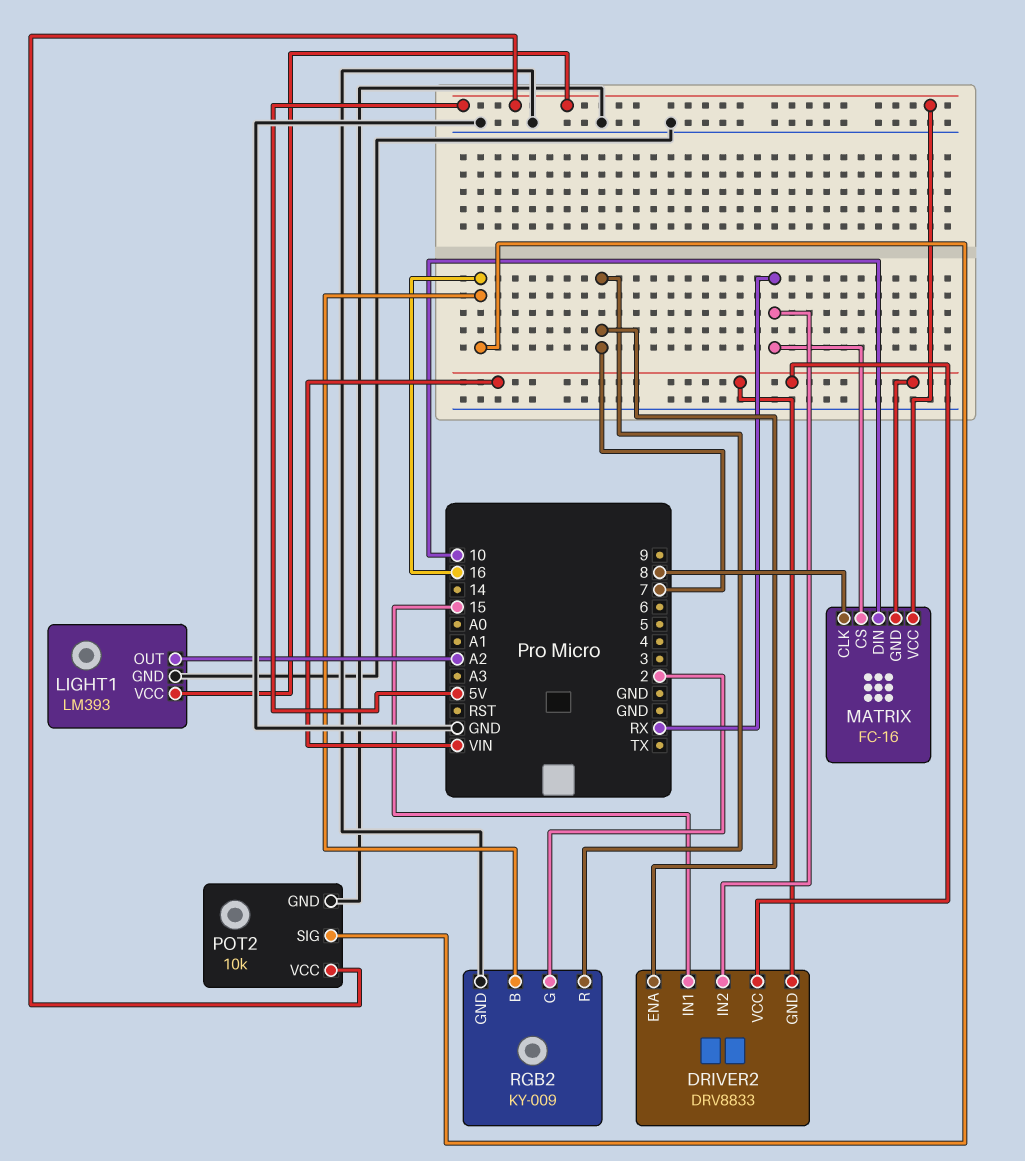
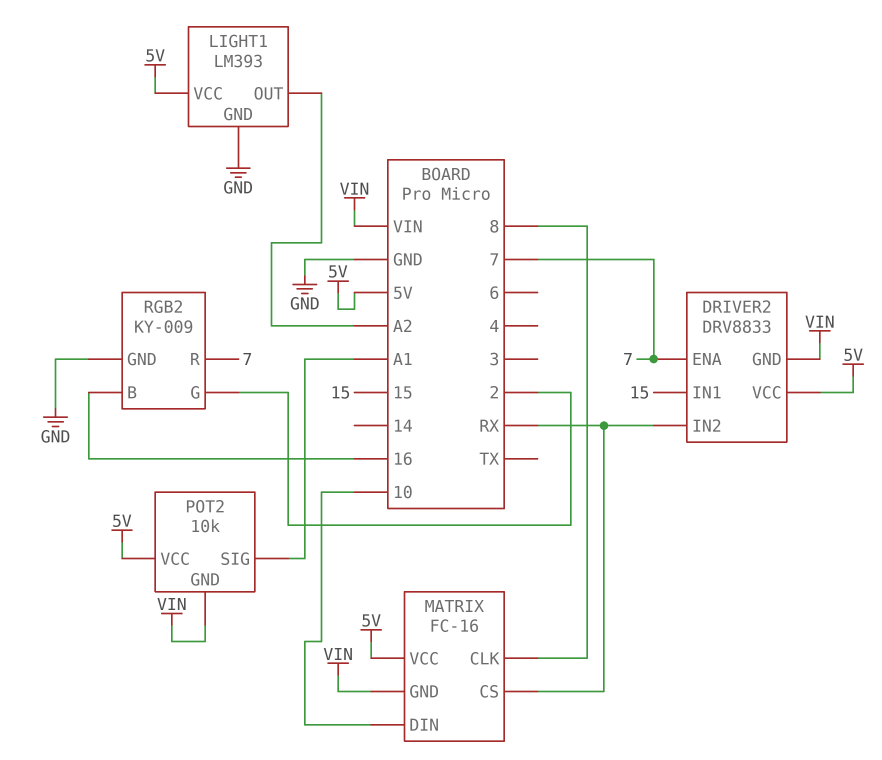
DRIVER2 pin VCC: VIN -> 5V
POT2 pin GND: GND -> VIN
POT2 pin SIG: 16 -> A1

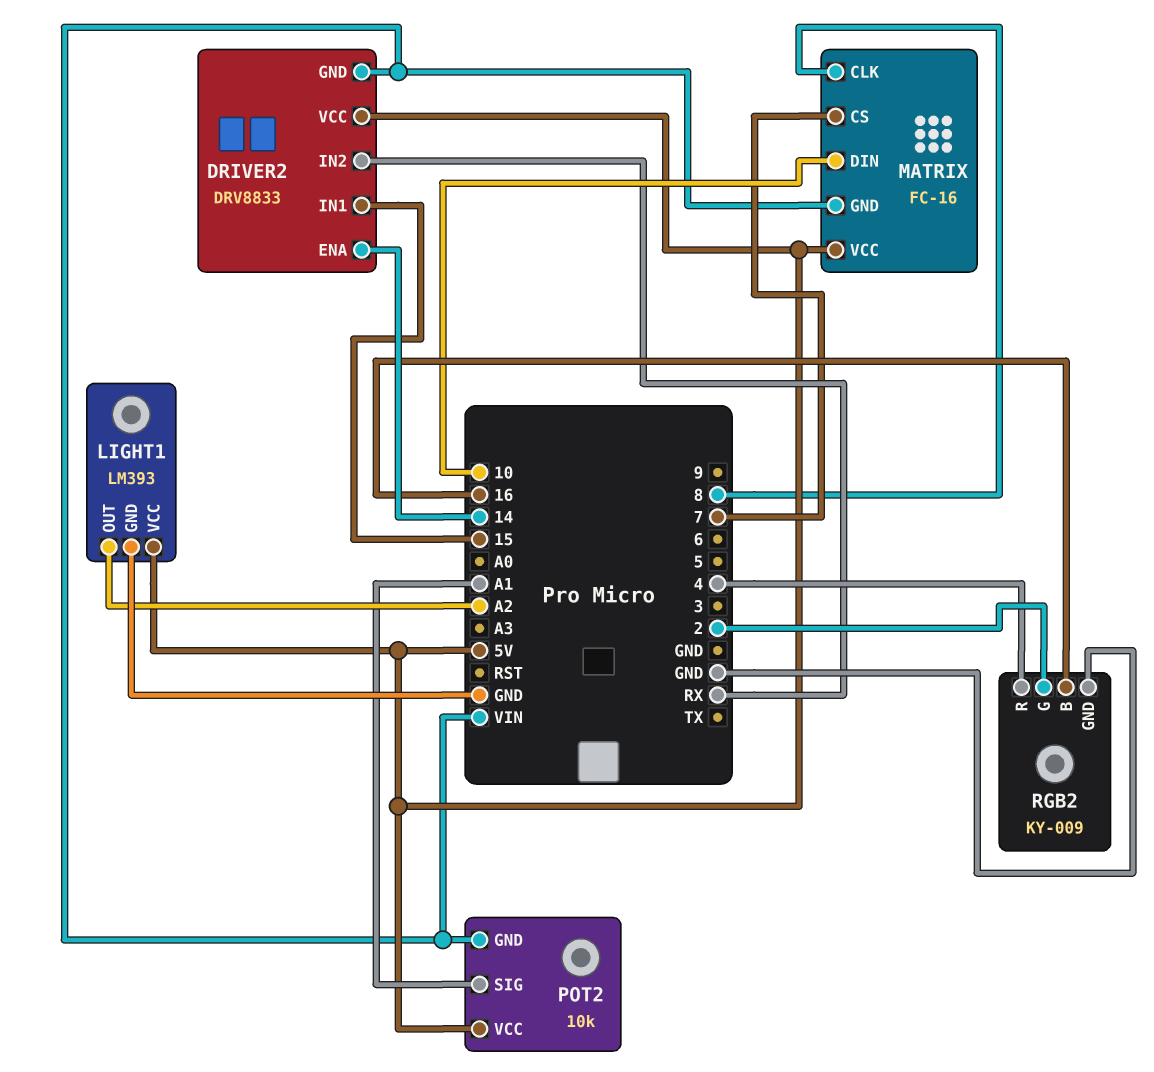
DRIVER2 pin ENA: 7 -> 14
MATRIX pin CS: RX -> 7
RGB2 pin R: 7 -> 4

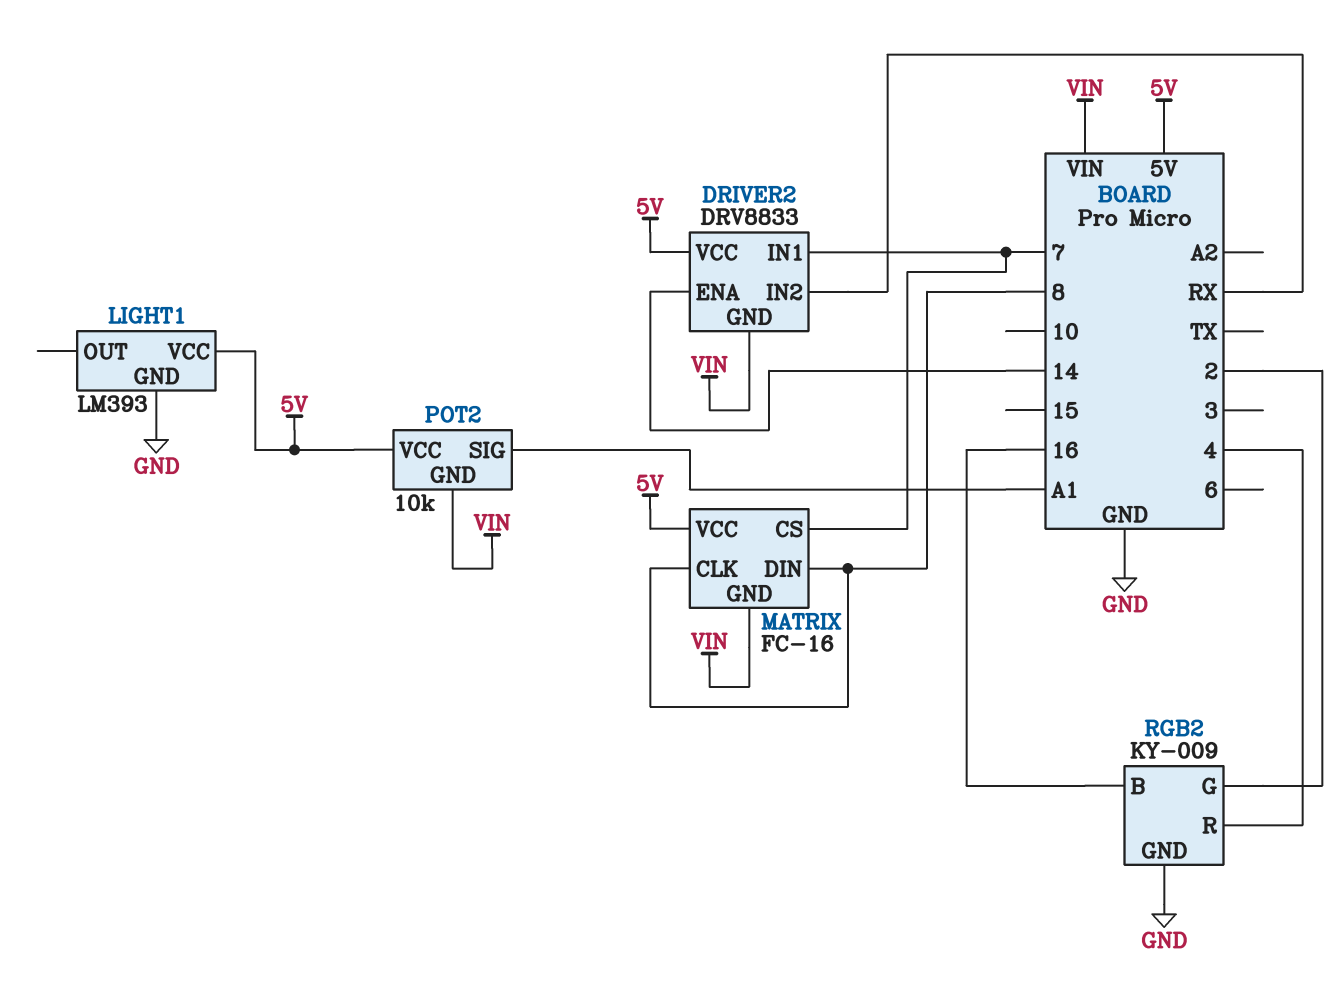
DRIVER2 pin IN1: 15 -> 7
LIGHT1 pin OUT: A2 -> none
MATRIX pin DIN: 10 -> 8

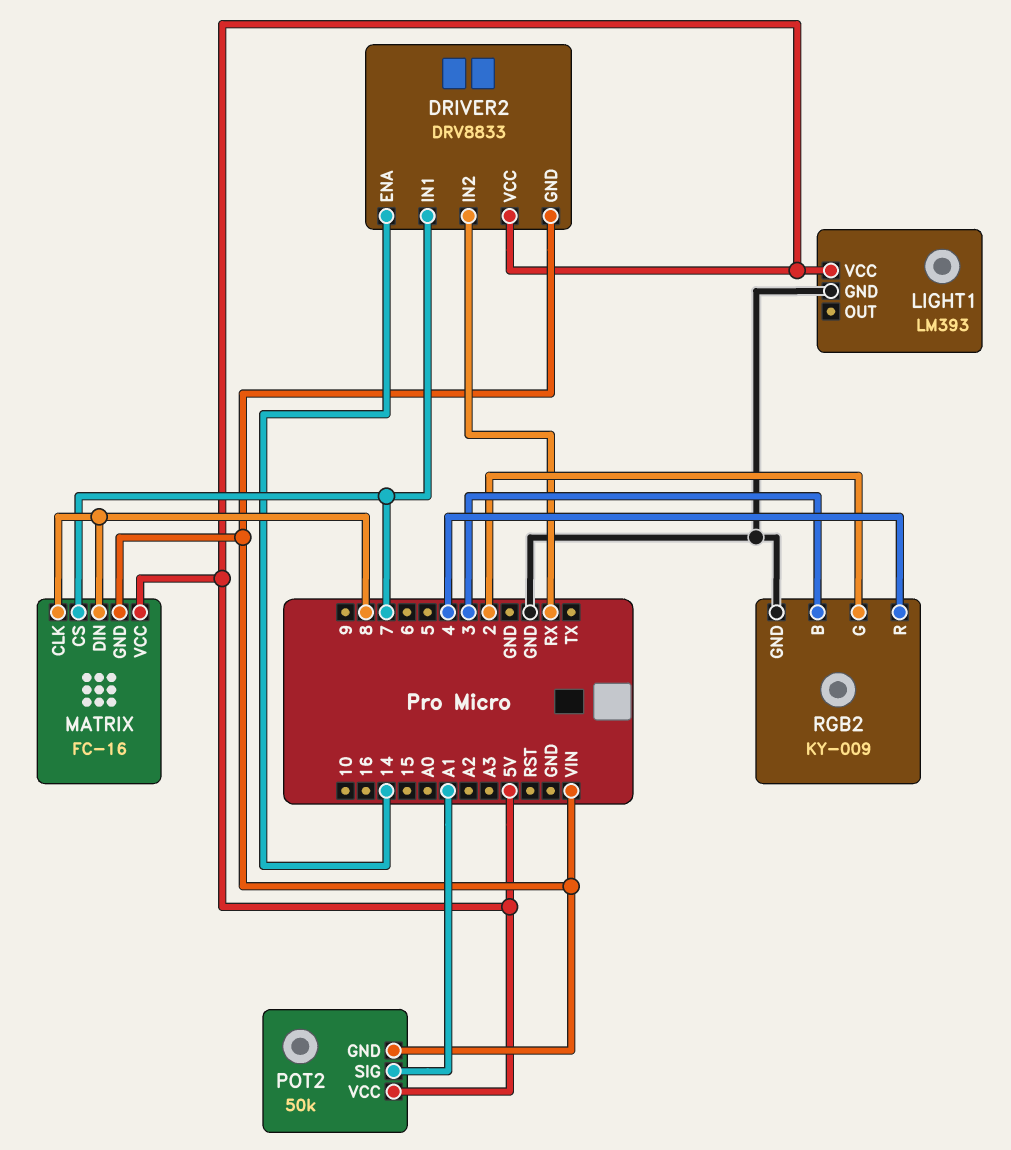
POT2: 10k -> 50k
RGB2 pin B: 16 -> 3

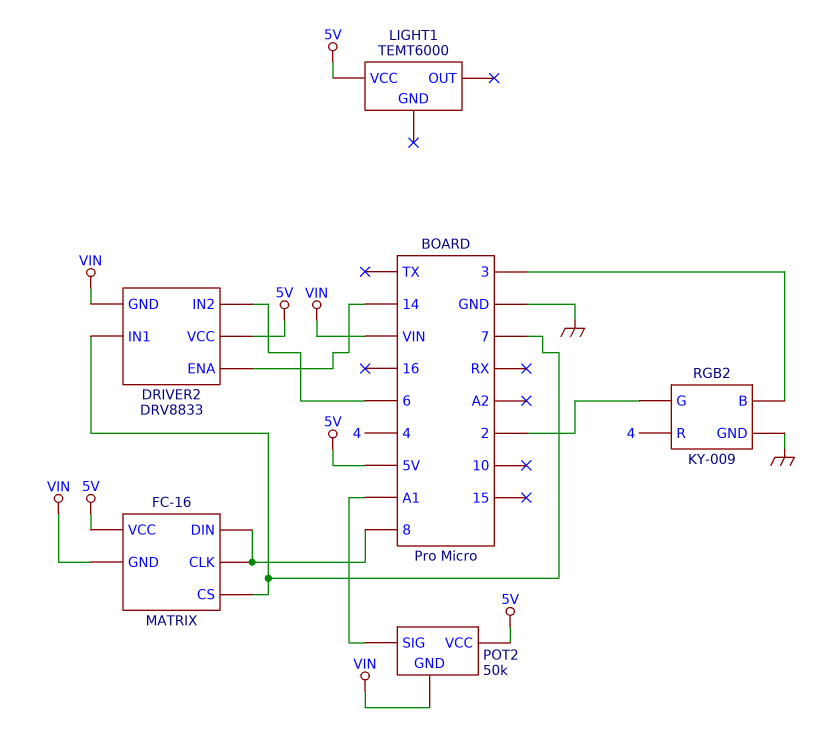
DRIVER2 pin IN2: RX -> 6
LIGHT1: LM393 -> TEMT6000
LIGHT1 pin GND: GND -> none

